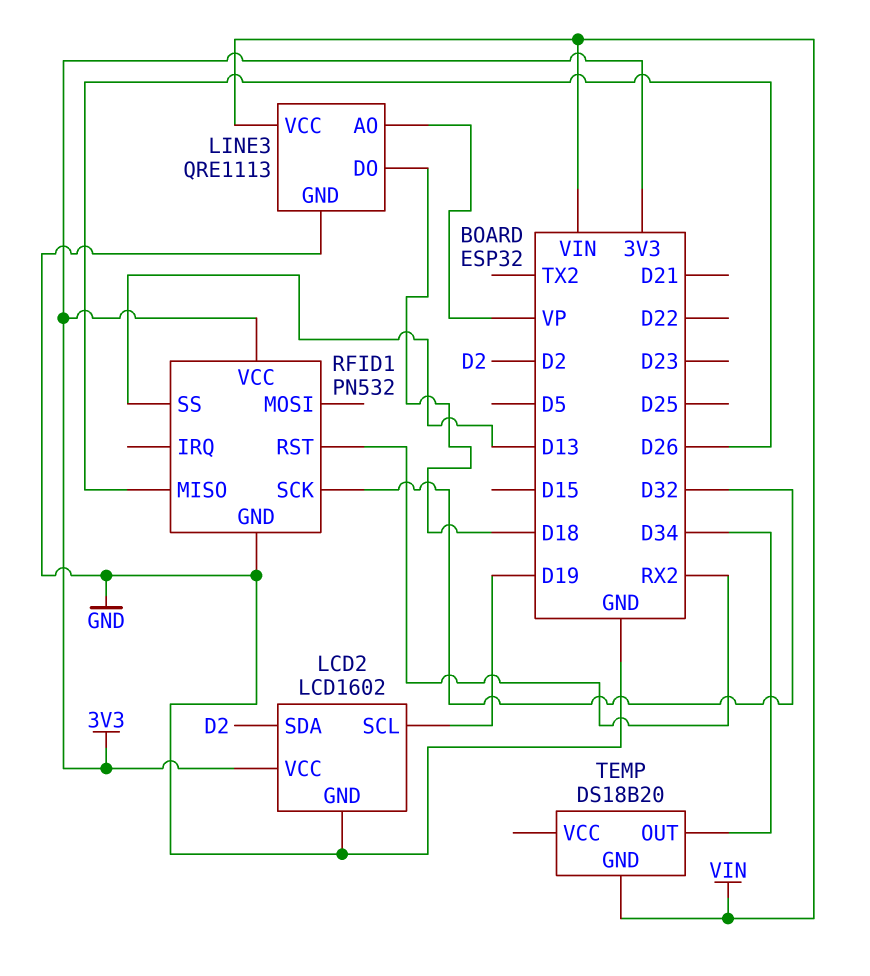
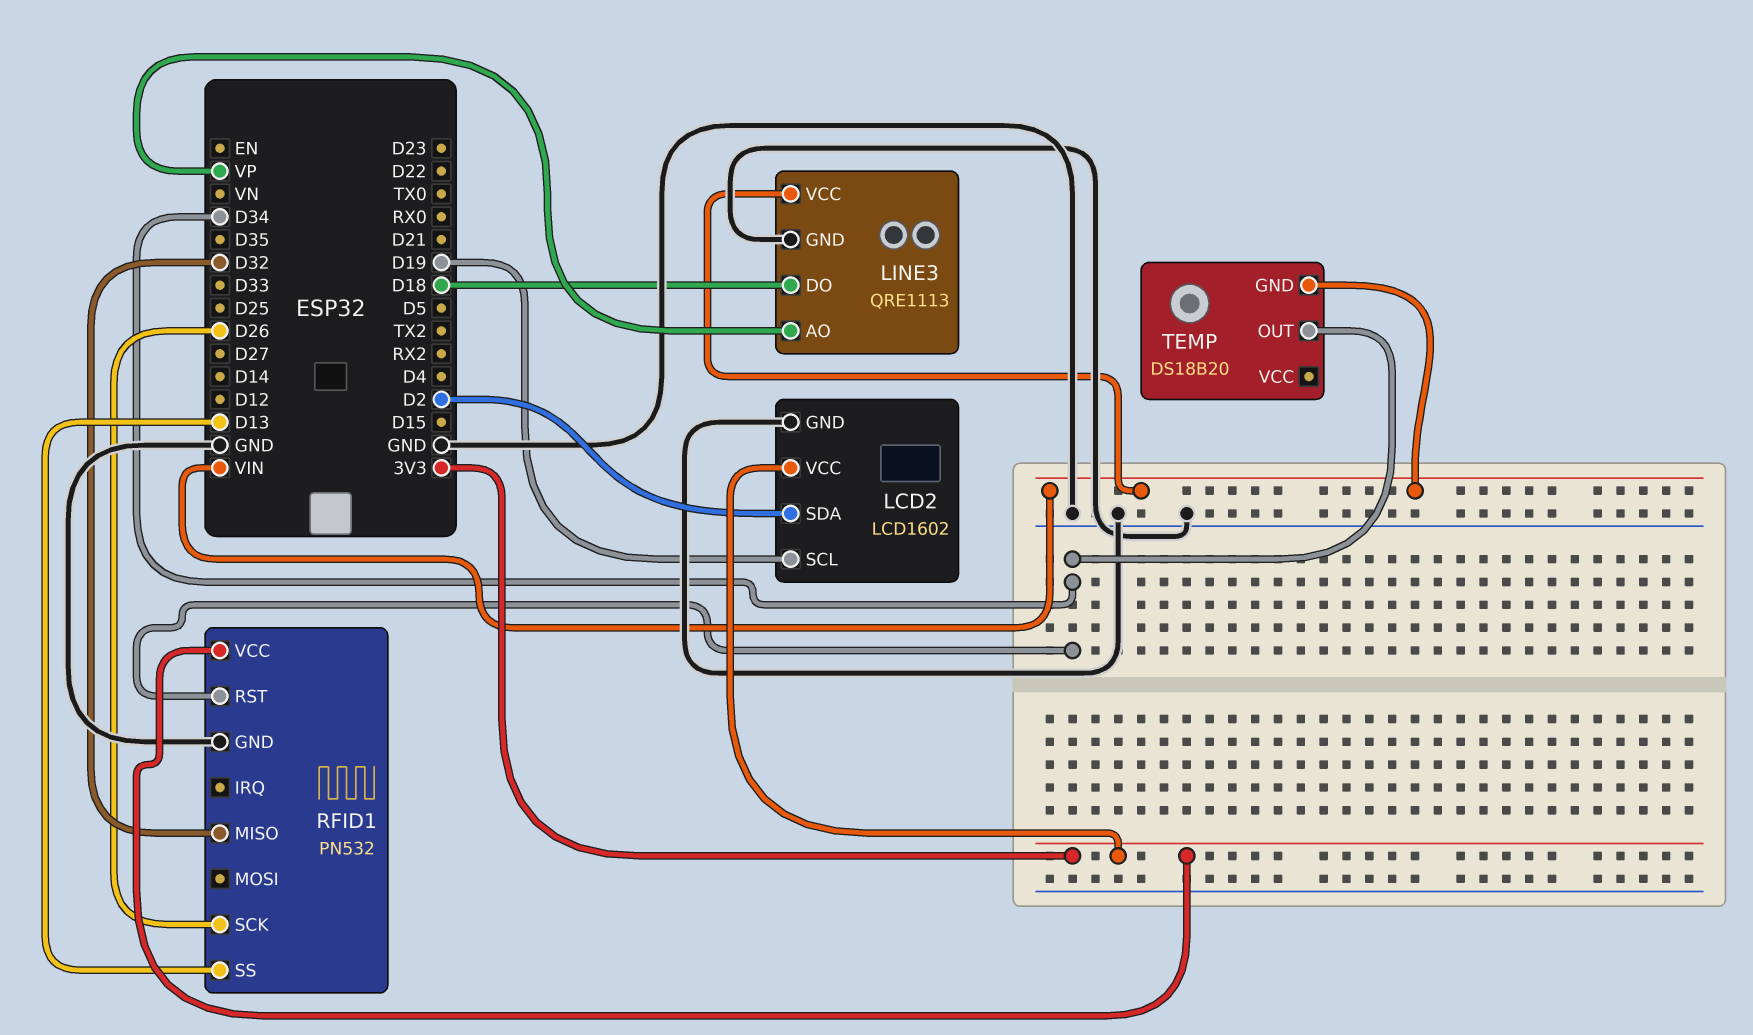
RFID1 pin MISO: D26 -> D32
RFID1 pin RST: RX2 -> D34
RFID1 pin SCK: D32 -> D26

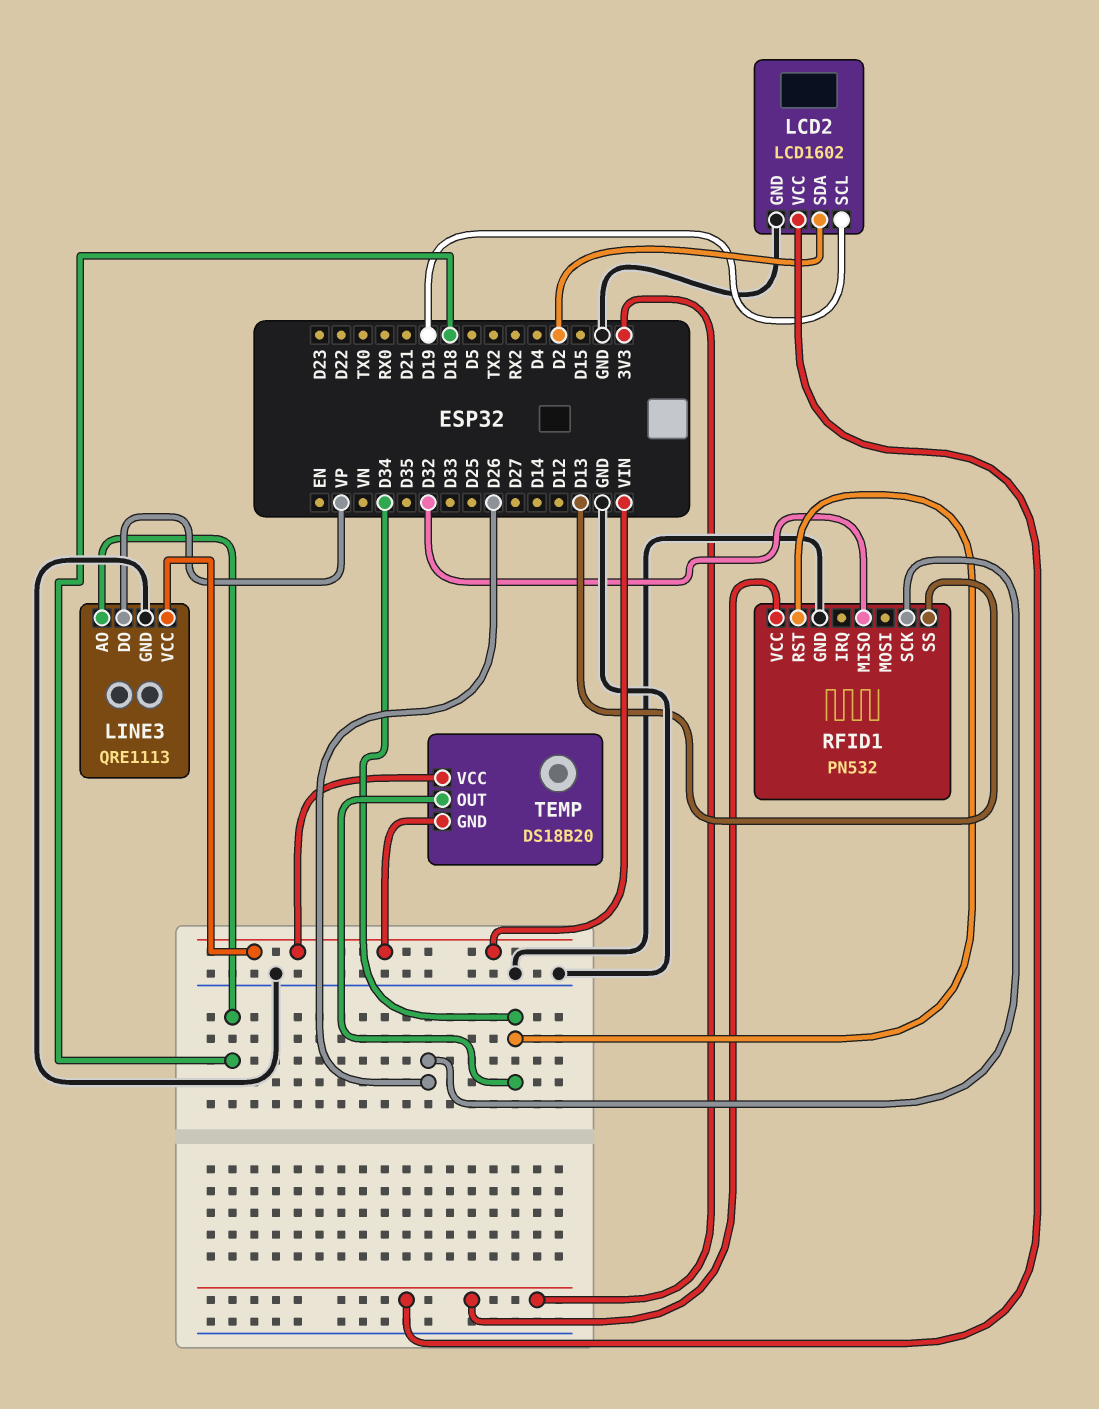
LINE3 pin AO: VP -> D18
LINE3 pin DO: D18 -> VP
TEMP pin VCC: none -> VIN

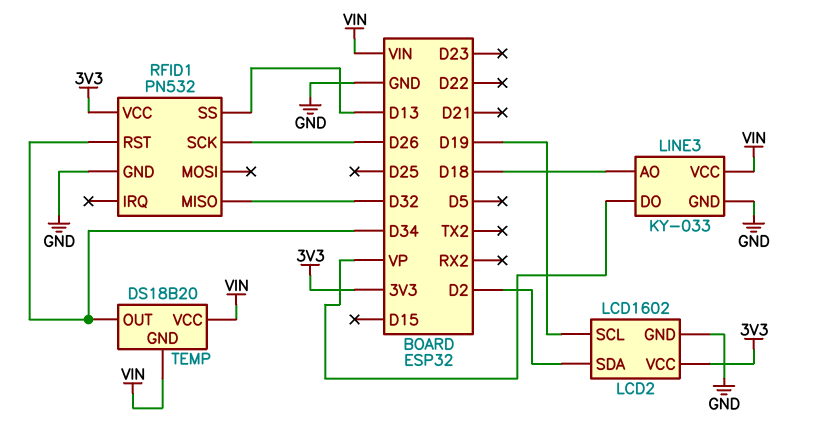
LINE3: QRE1113 -> KY-033

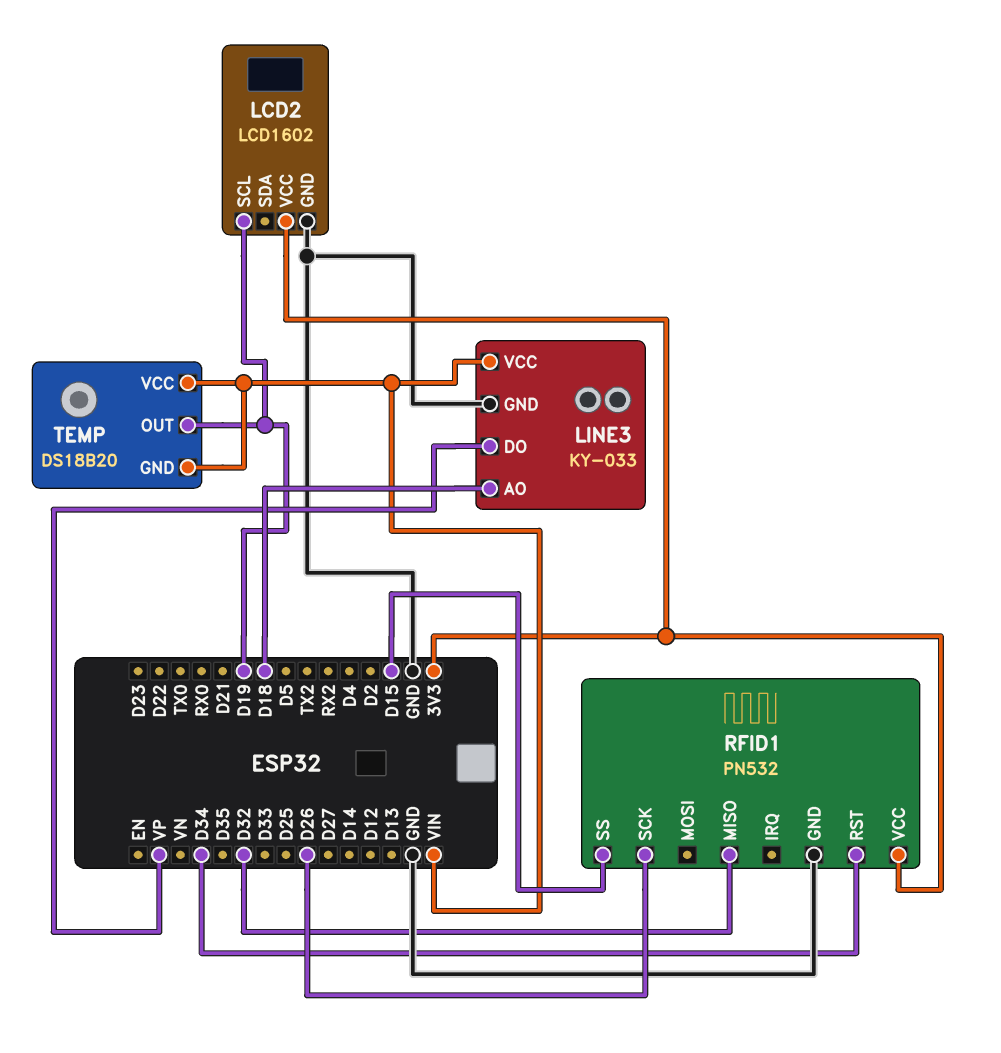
LCD2 pin SDA: D2 -> none
RFID1 pin SS: D13 -> D15
TEMP pin OUT: D34 -> D19

